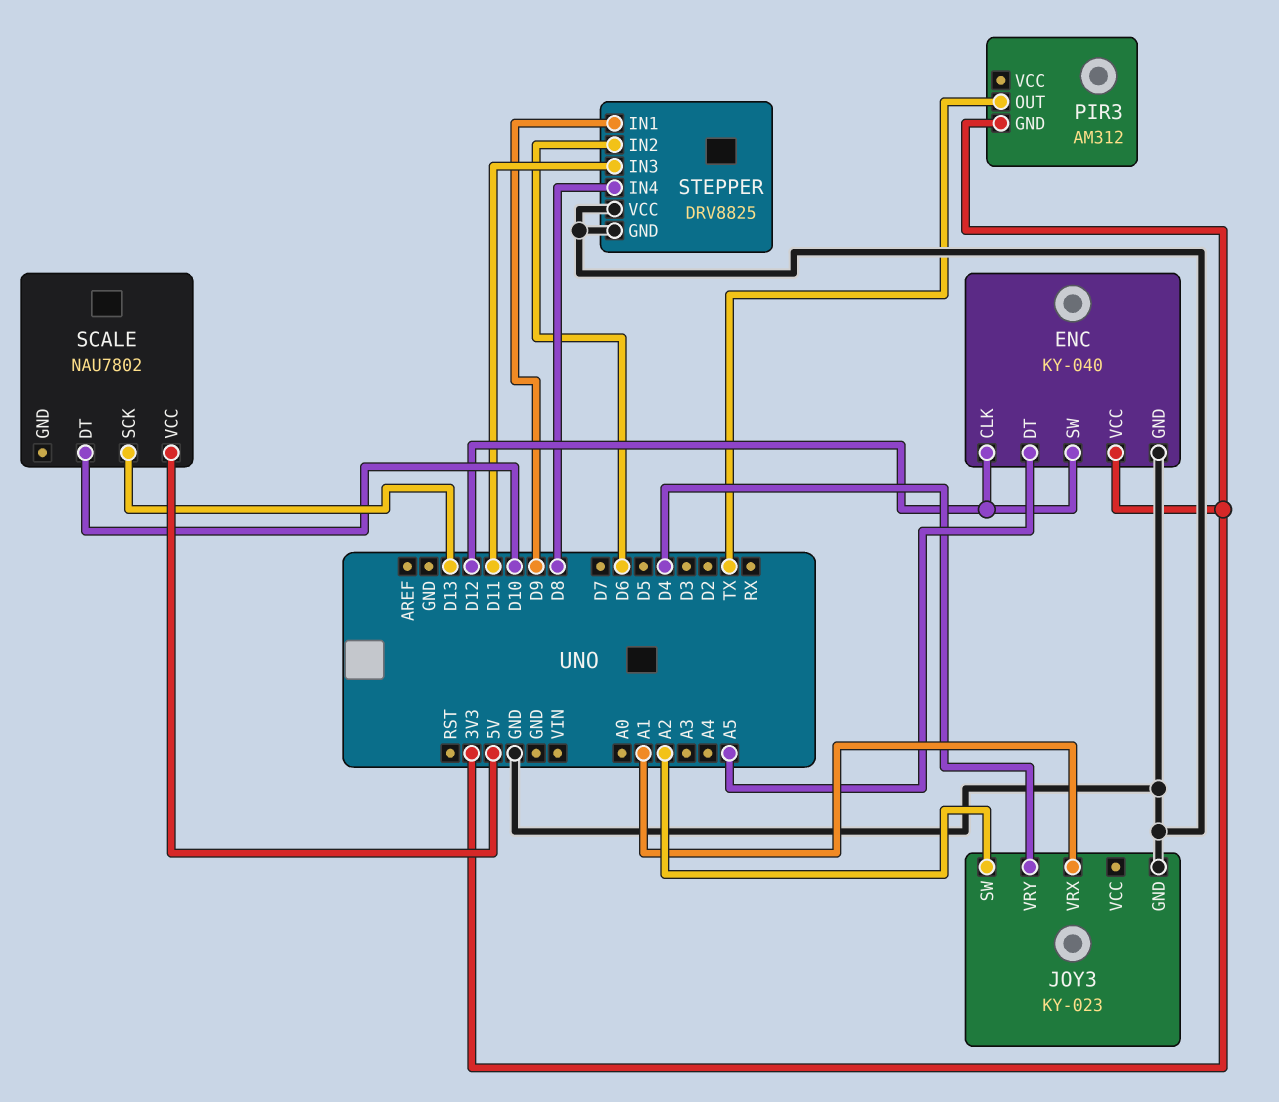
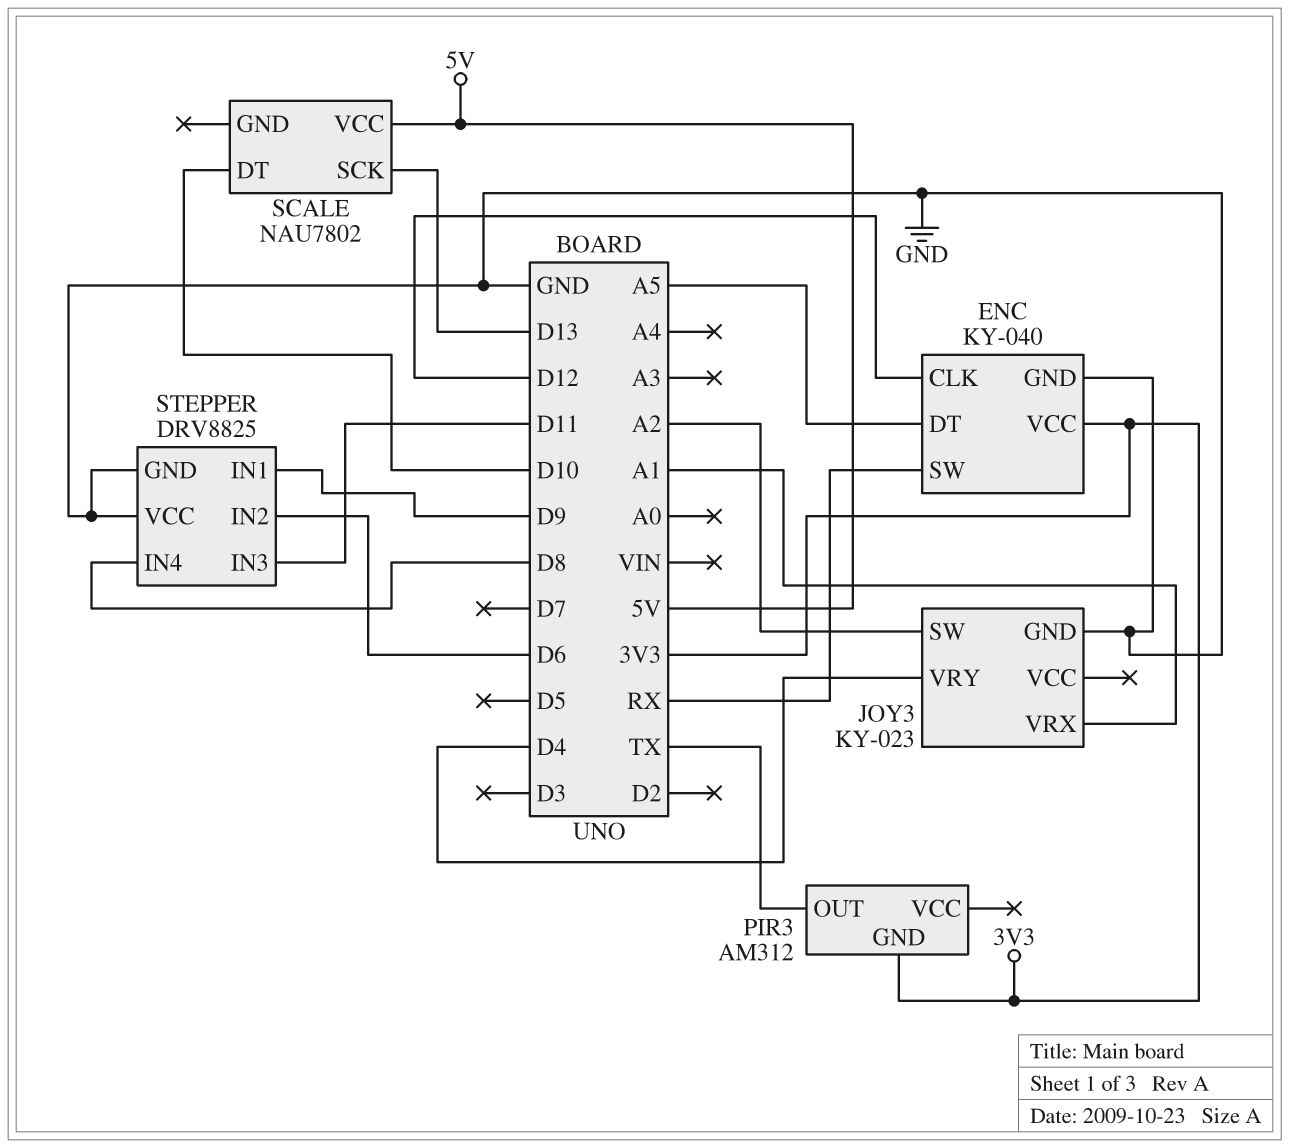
ENC pin SW: D12 -> RX

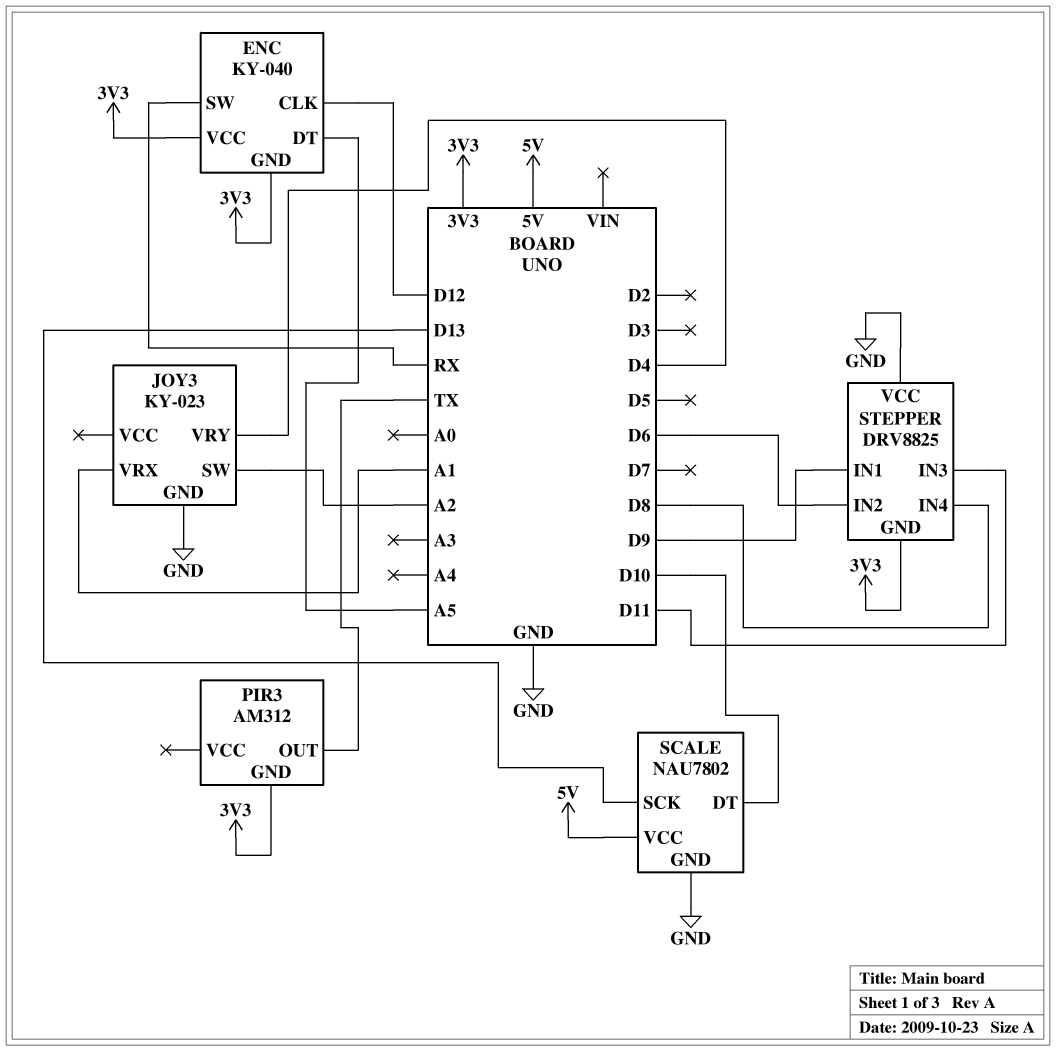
ENC pin GND: GND -> 3V3
SCALE pin GND: none -> GND
STEPPER pin GND: GND -> 3V3

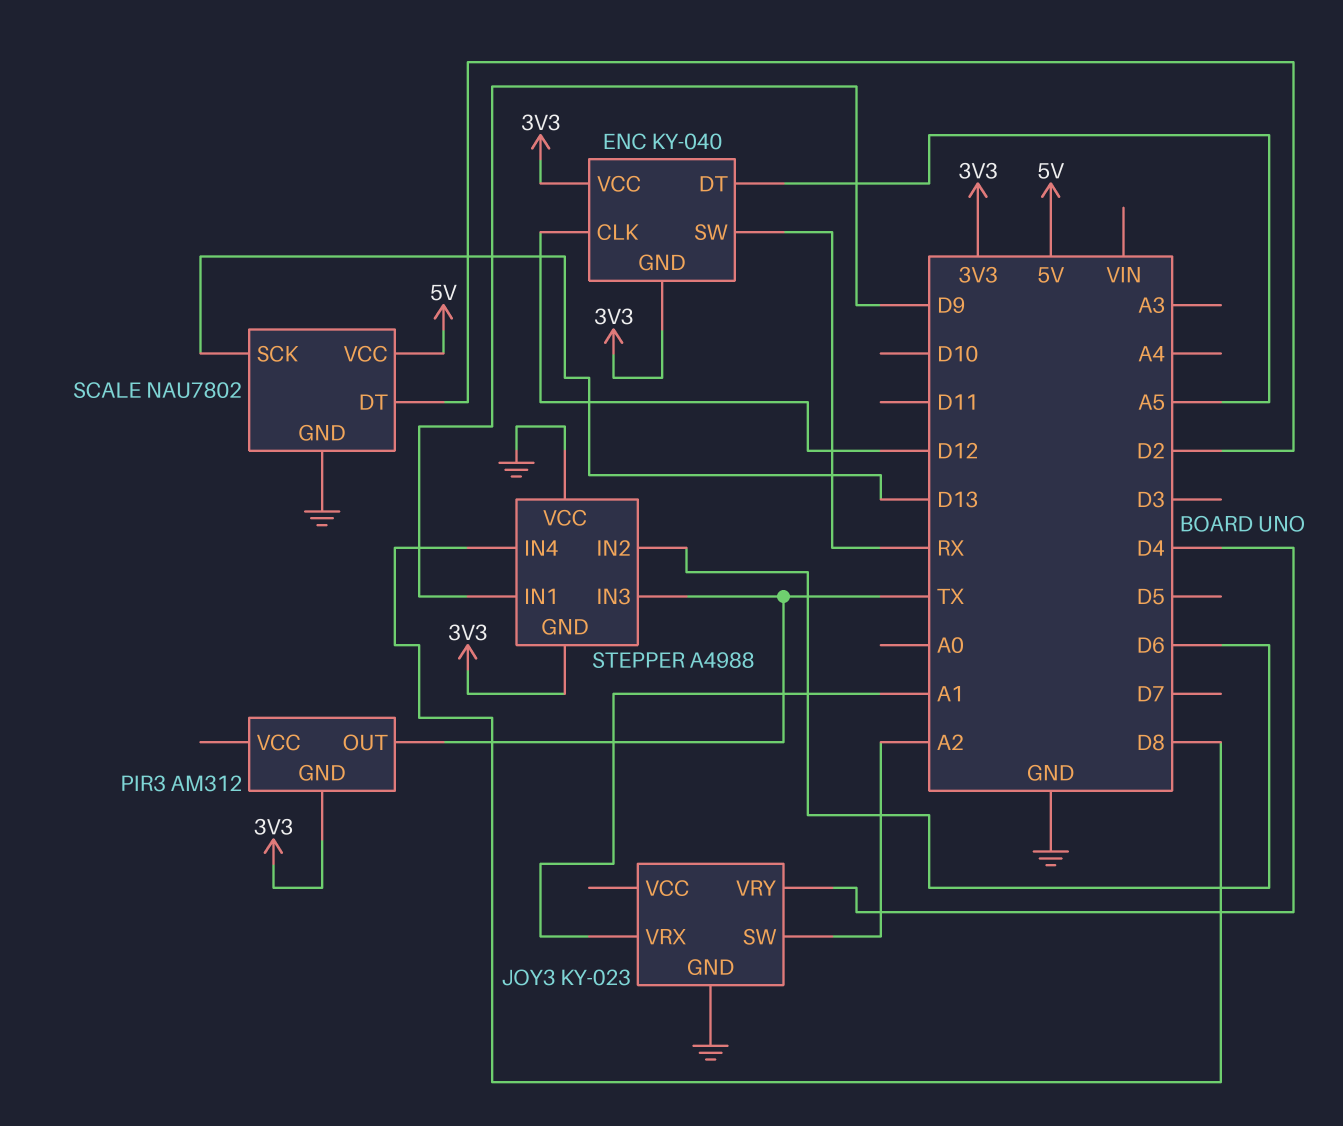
SCALE pin DT: D10 -> D2
STEPPER: DRV8825 -> A4988
STEPPER pin IN3: D11 -> TX

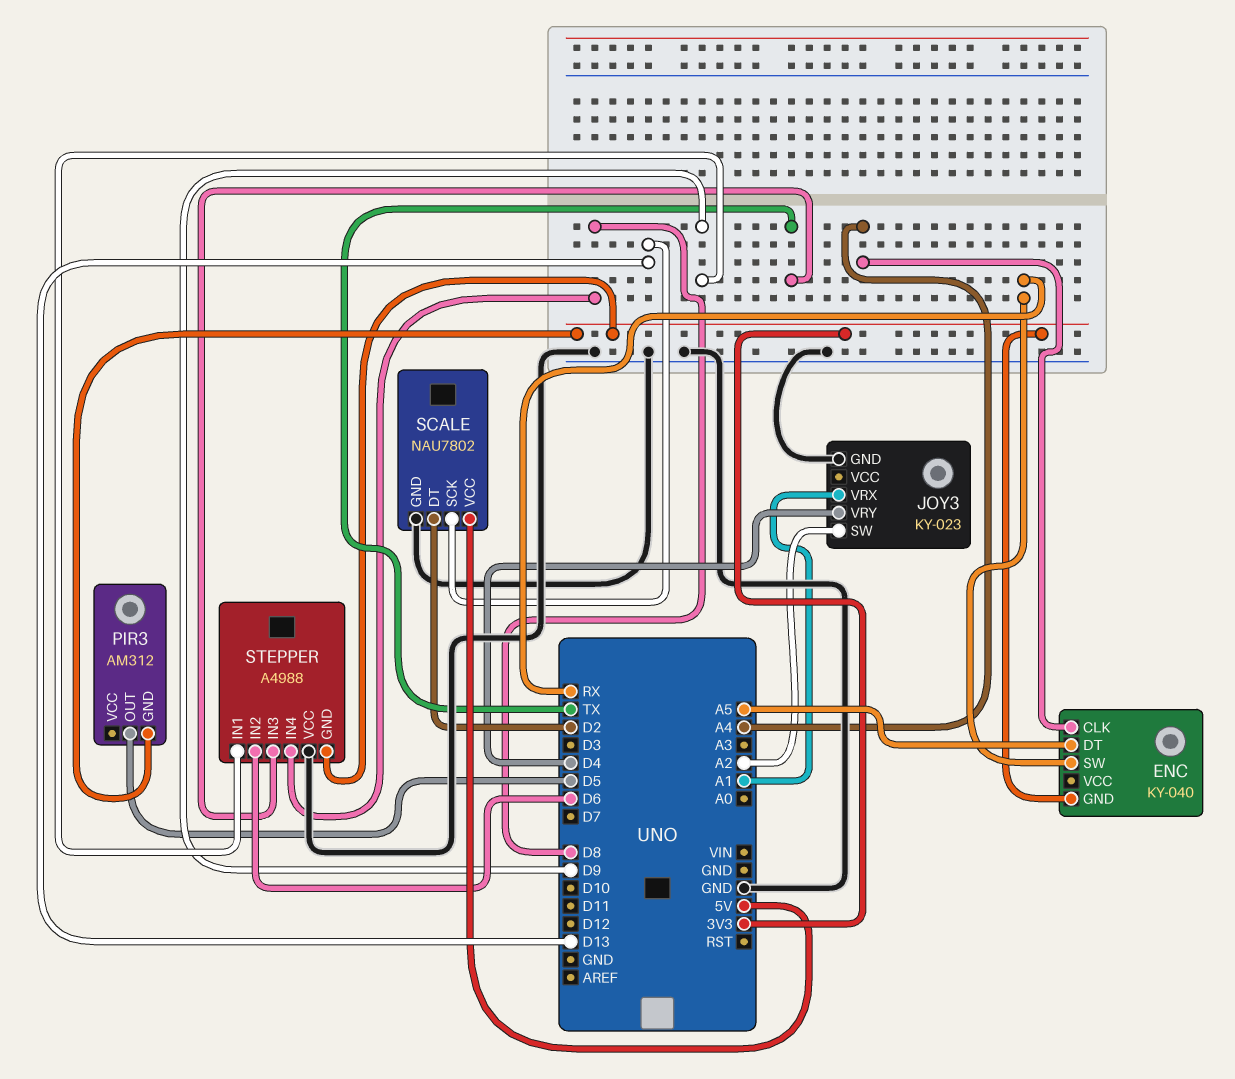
ENC pin CLK: D12 -> A4
ENC pin VCC: 3V3 -> none
PIR3 pin OUT: TX -> D5

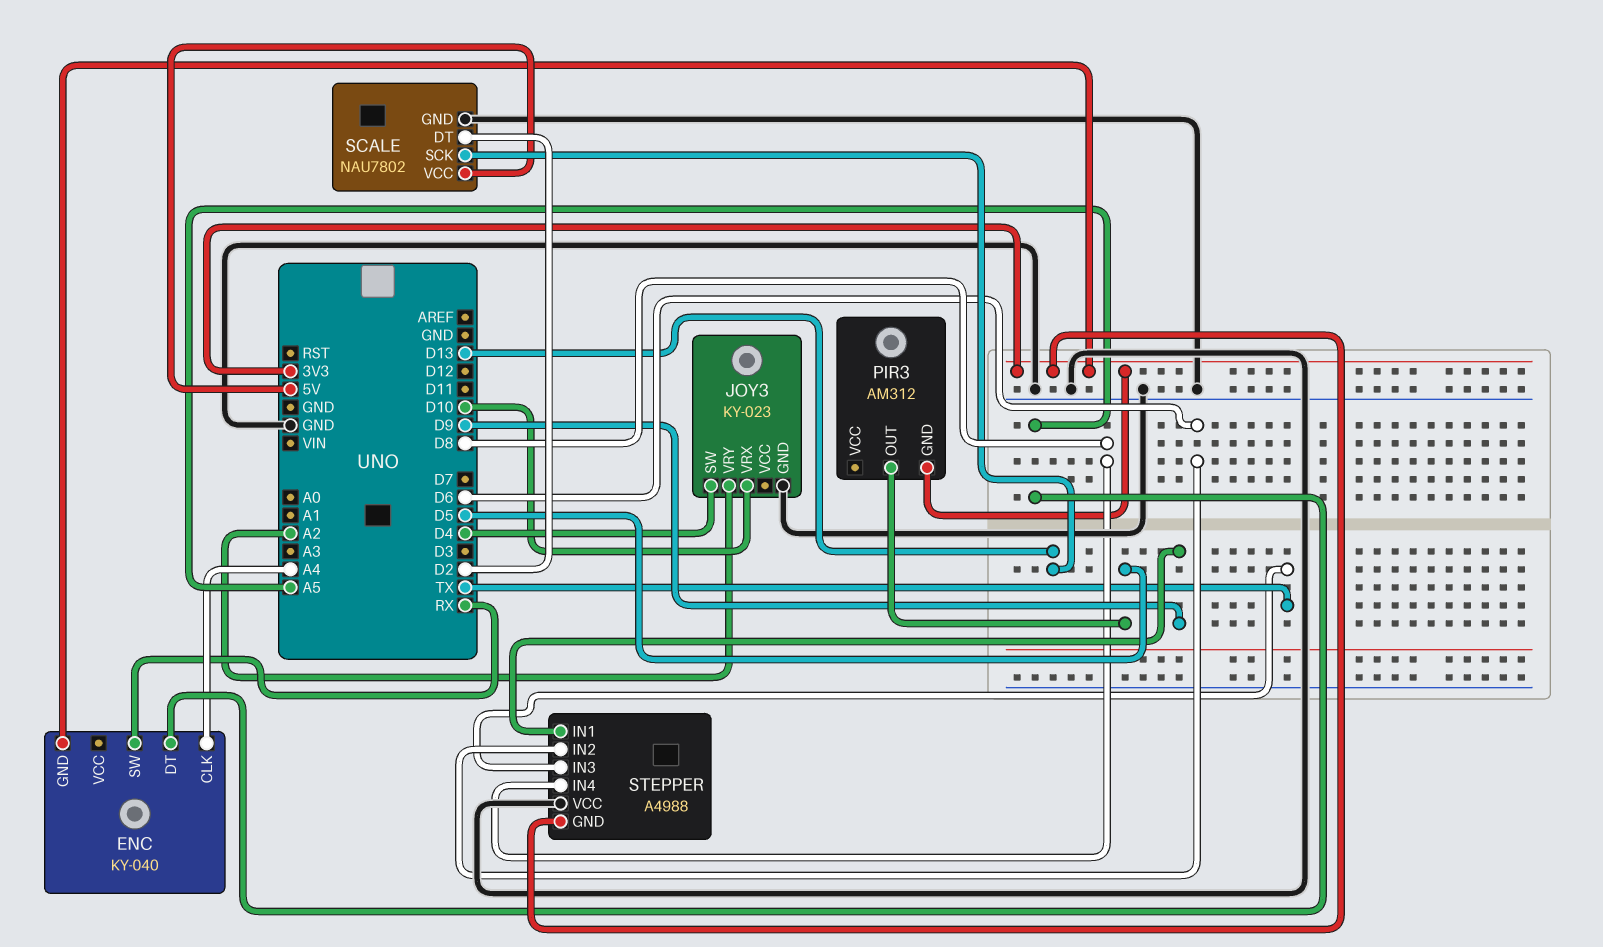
JOY3 pin SW: A2 -> D4
JOY3 pin VRX: A1 -> D10
JOY3 pin VRY: D4 -> A2

